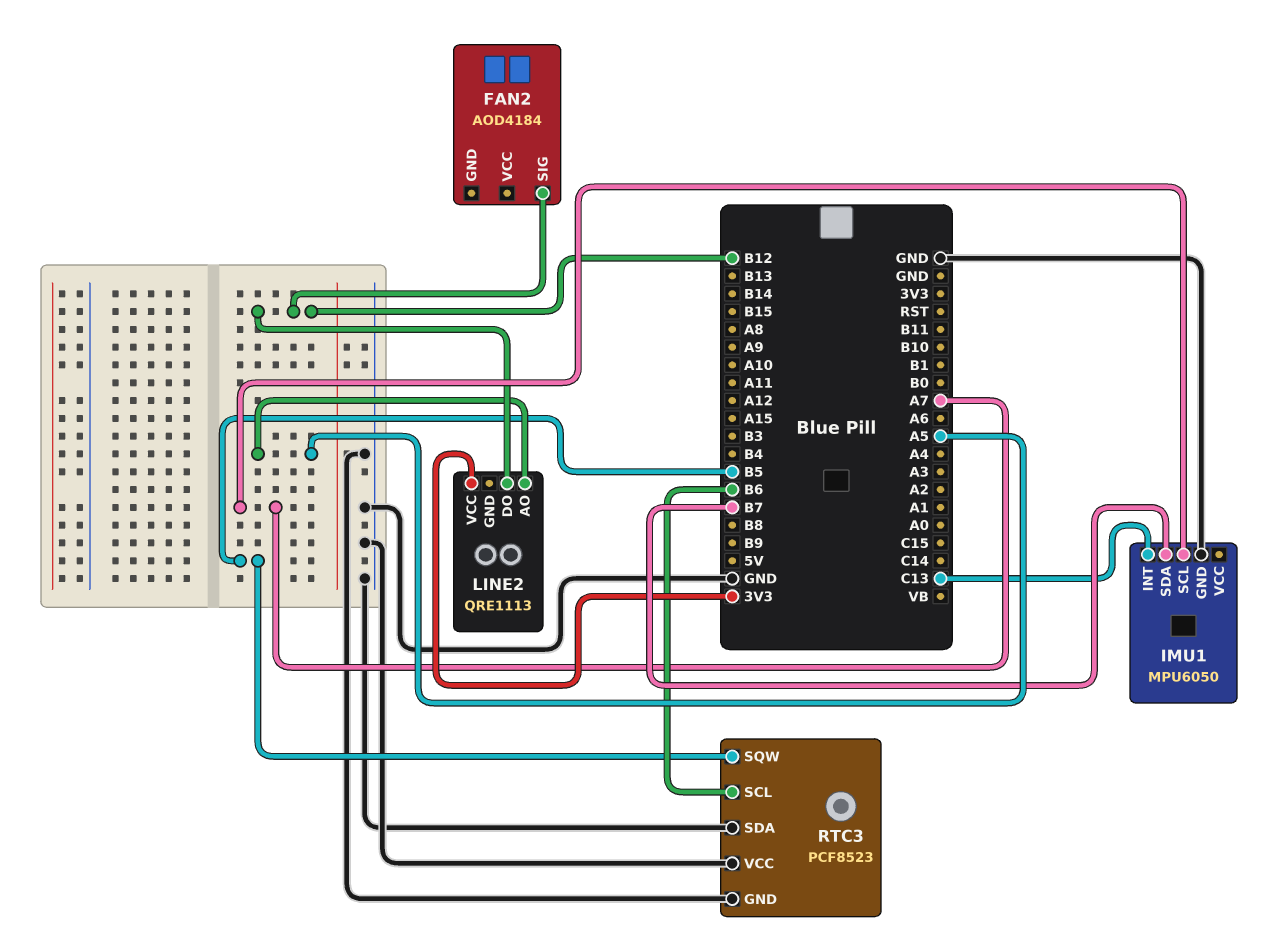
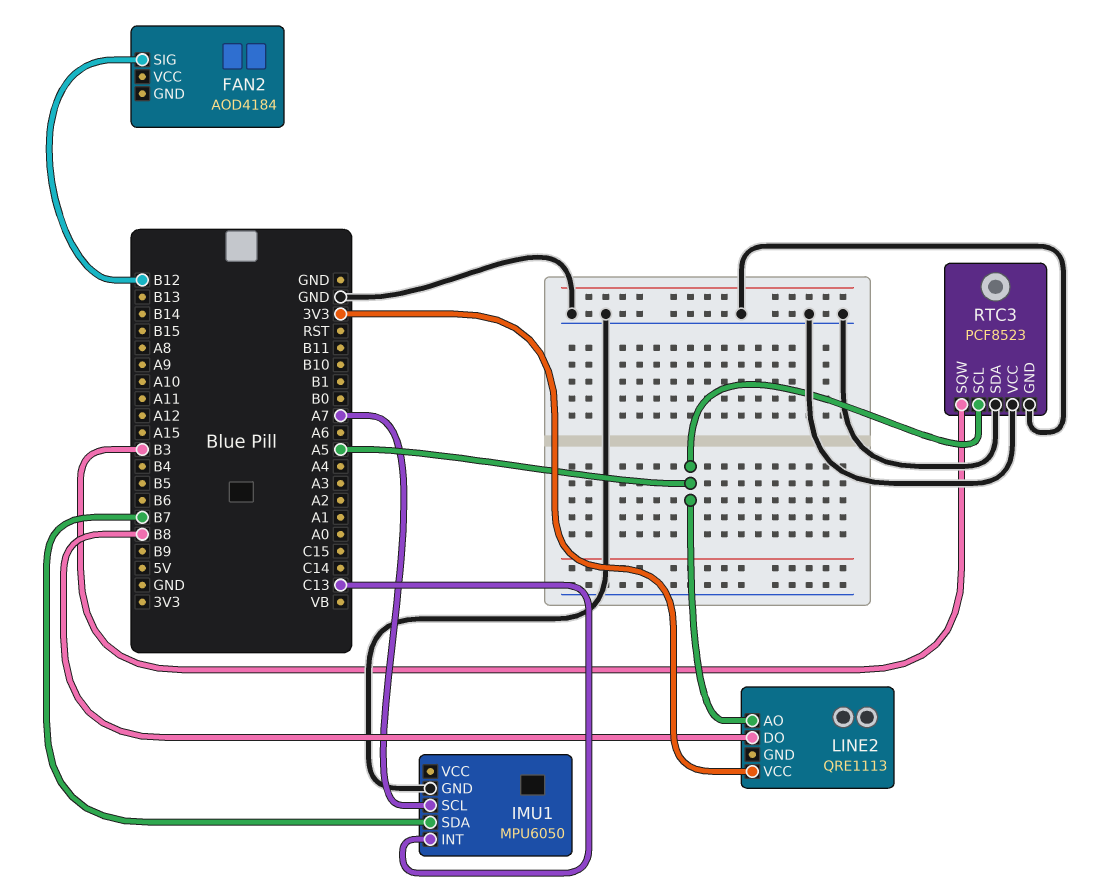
LINE2 pin DO: B12 -> B8
RTC3 pin SCL: B6 -> A5
RTC3 pin SQW: B5 -> B3

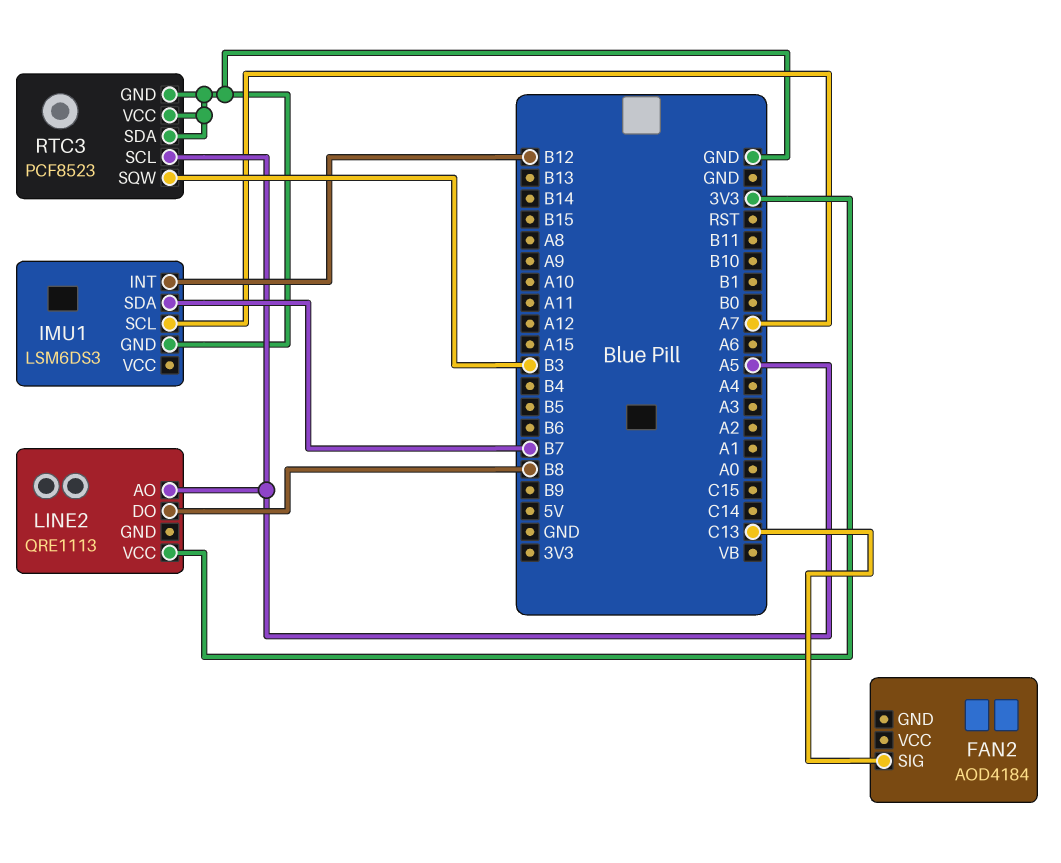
FAN2 pin SIG: B12 -> C13
IMU1: MPU6050 -> LSM6DS3
IMU1 pin INT: C13 -> B12

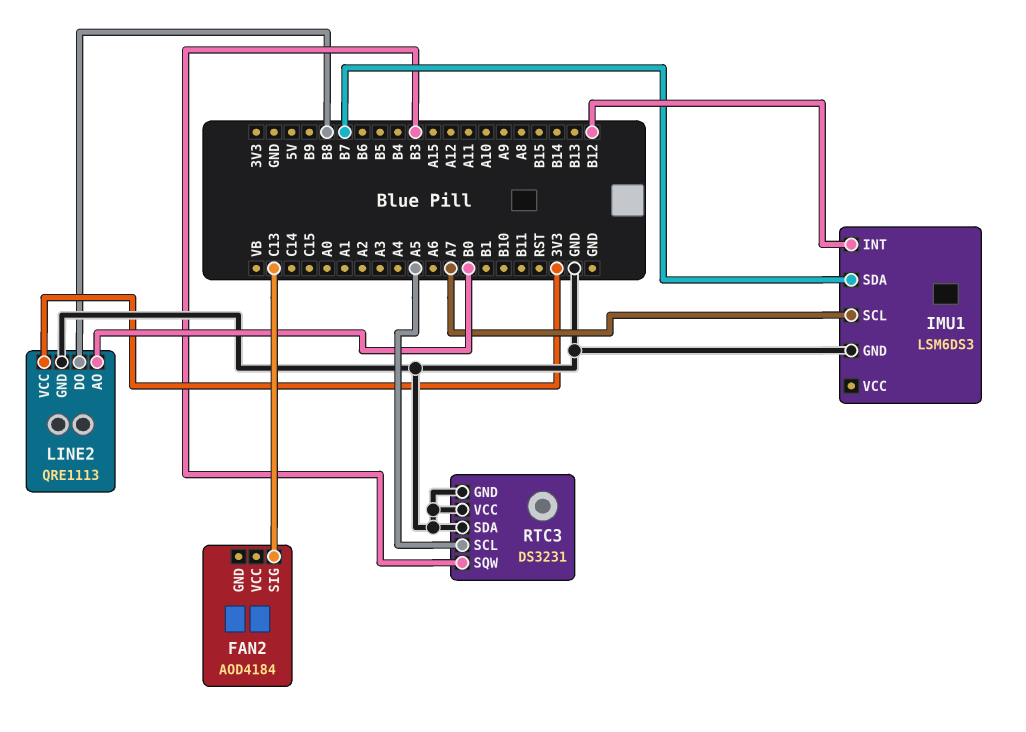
LINE2 pin AO: A5 -> B0
LINE2 pin GND: none -> GND
RTC3: PCF8523 -> DS3231

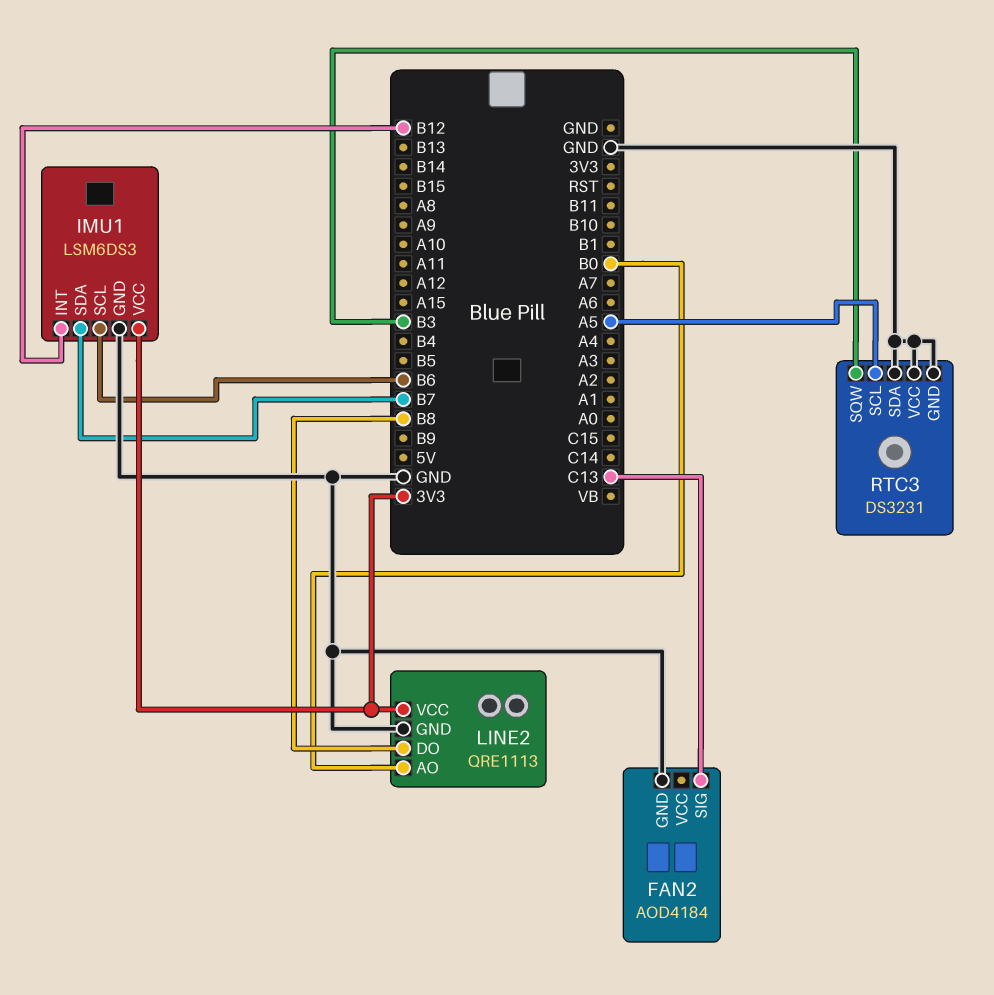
FAN2 pin GND: none -> GND
IMU1 pin SCL: A7 -> B6
IMU1 pin VCC: none -> 3V3

